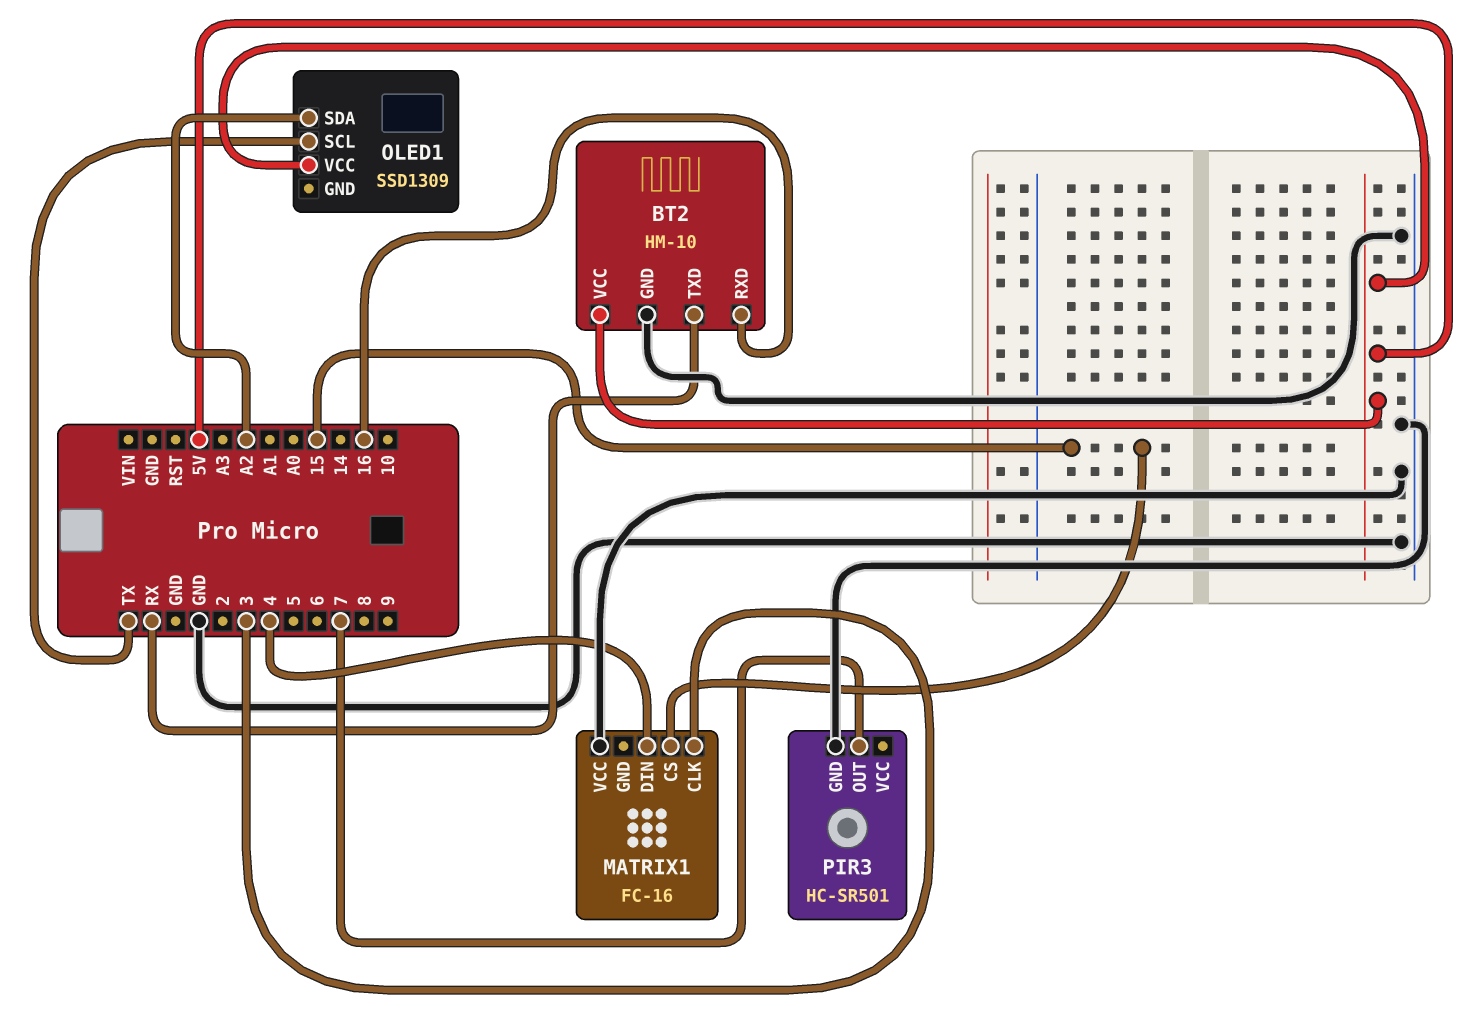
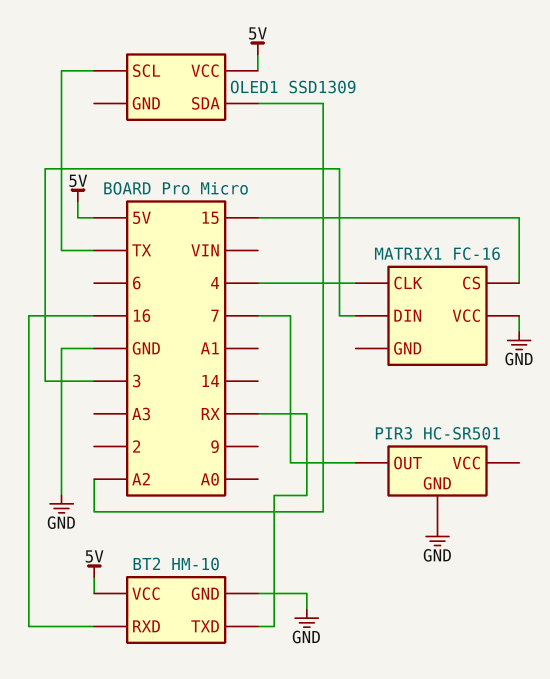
MATRIX1 pin CLK: 3 -> 4
MATRIX1 pin DIN: 4 -> 3

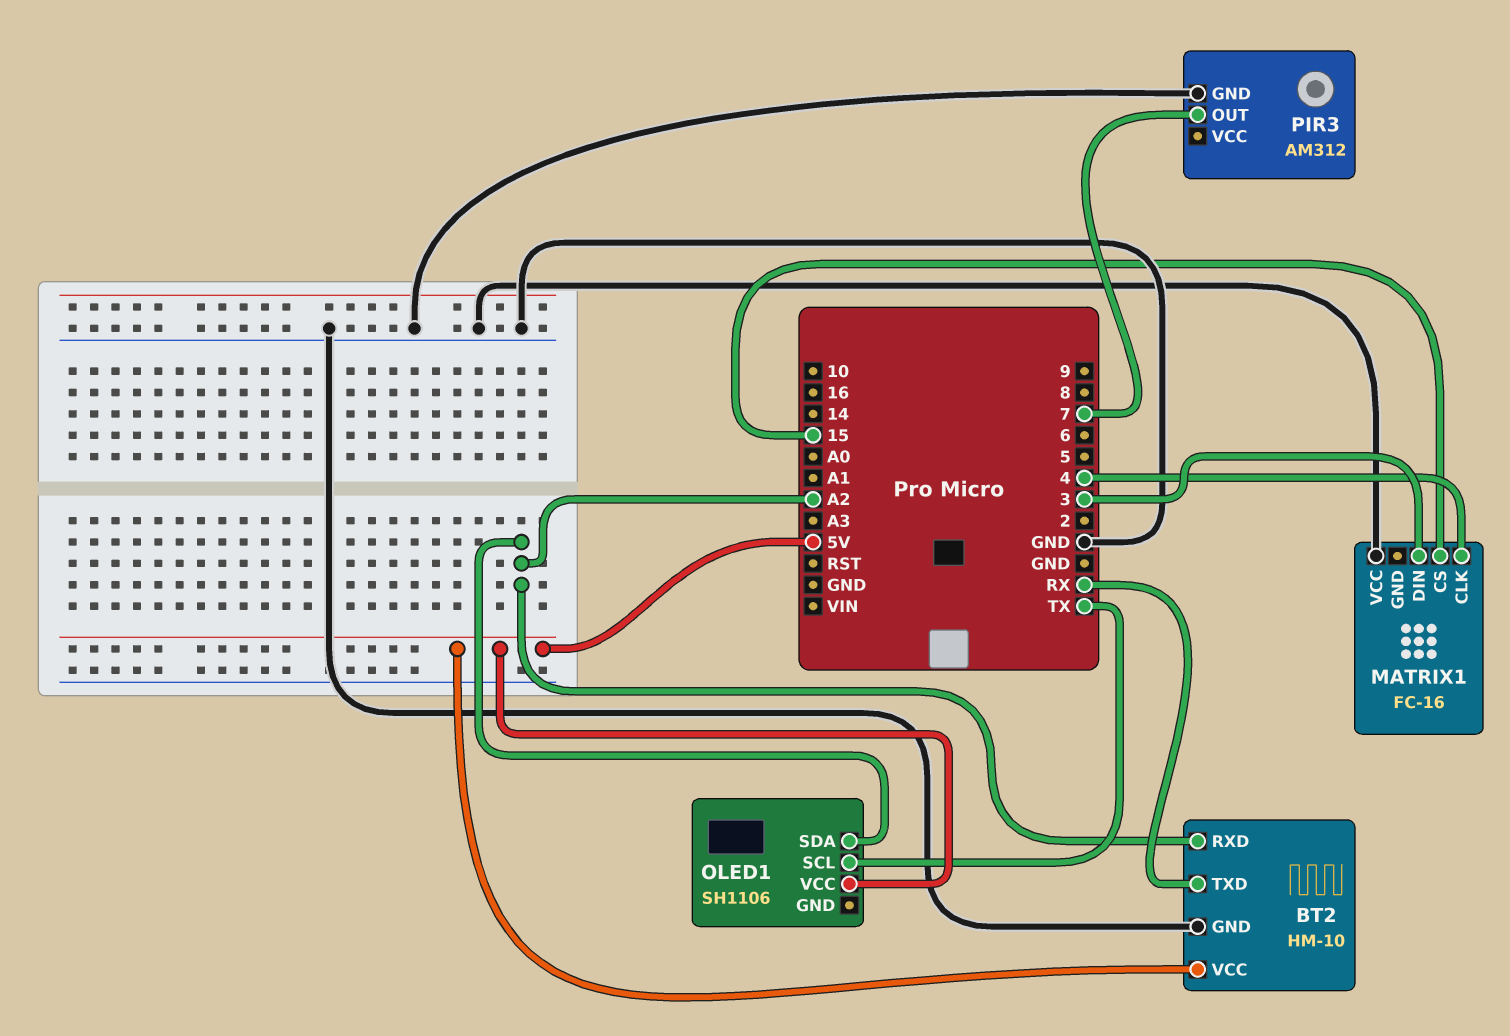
BT2 pin RXD: 16 -> A2
OLED1: SSD1309 -> SH1106
PIR3: HC-SR501 -> AM312

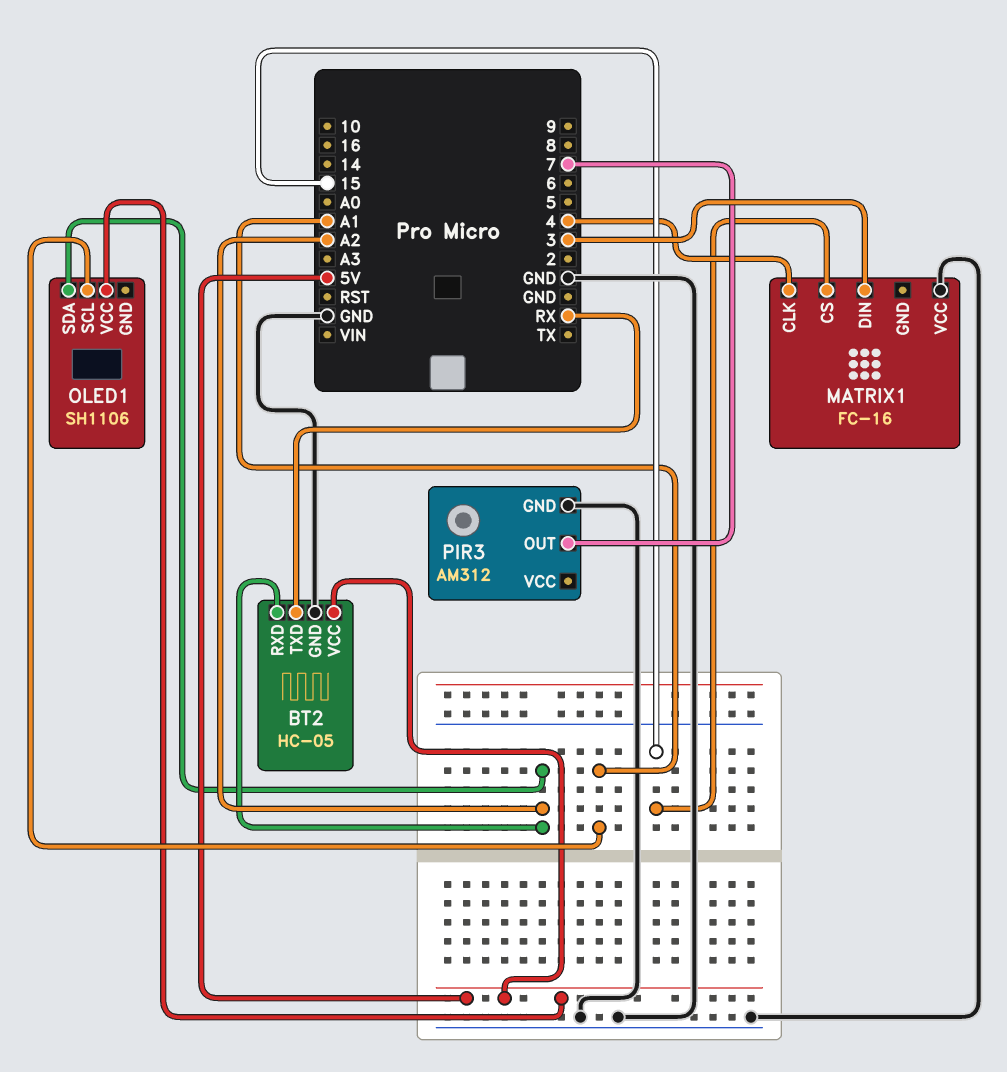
BT2: HM-10 -> HC-05
OLED1 pin SCL: TX -> A1

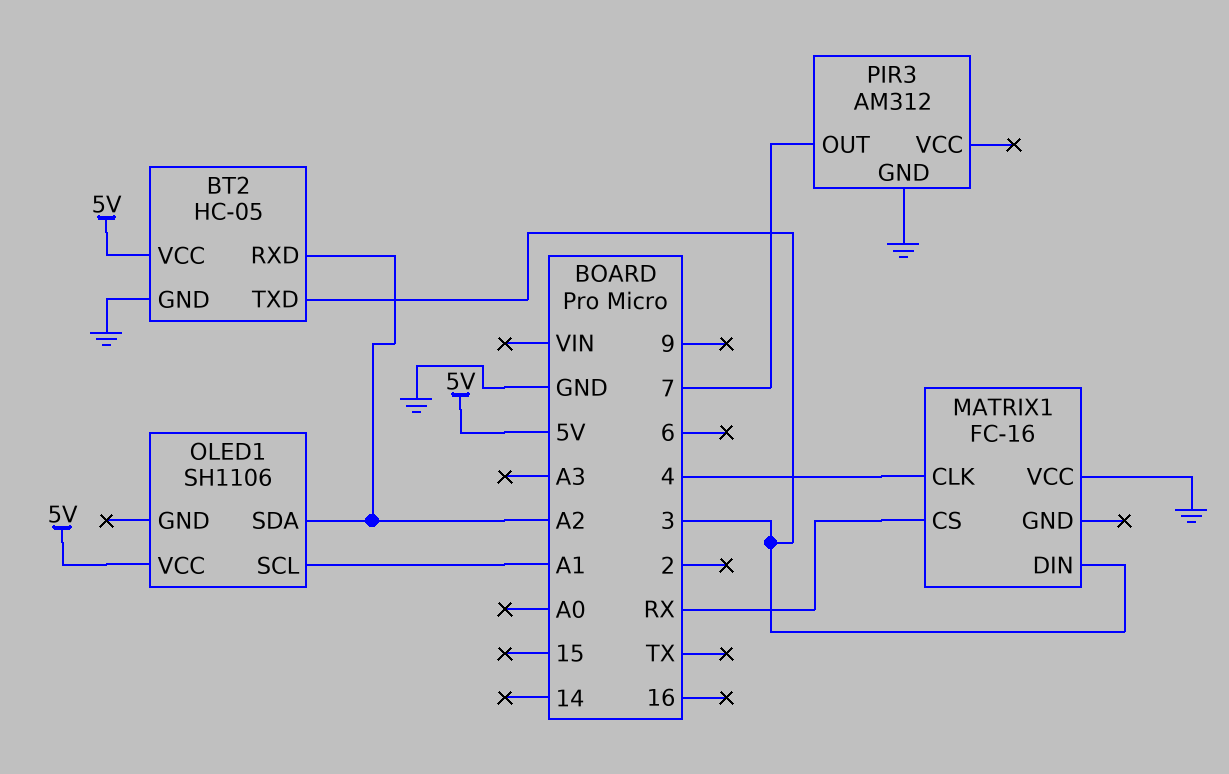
BT2 pin TXD: RX -> 3
MATRIX1 pin CS: 15 -> RX

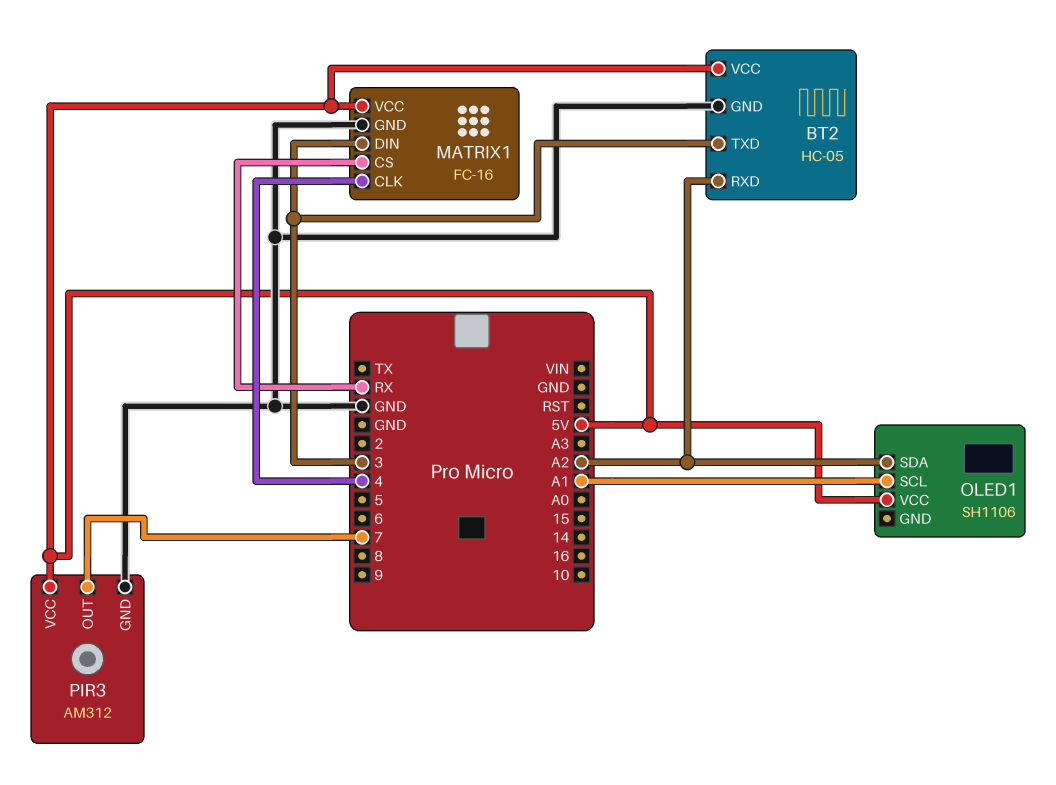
MATRIX1 pin GND: none -> GND
MATRIX1 pin VCC: GND -> 5V
PIR3 pin VCC: none -> 5V

